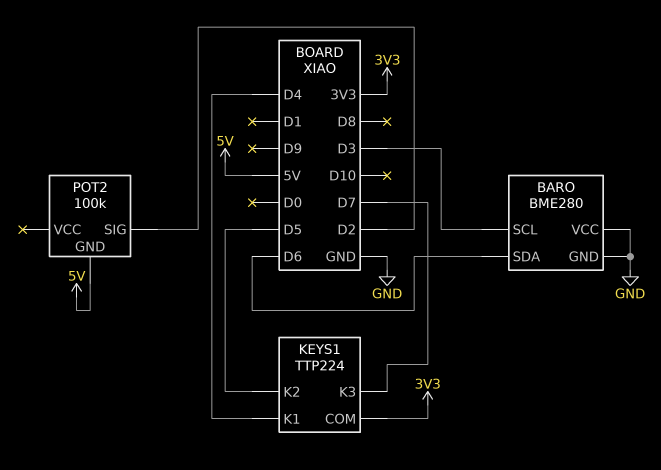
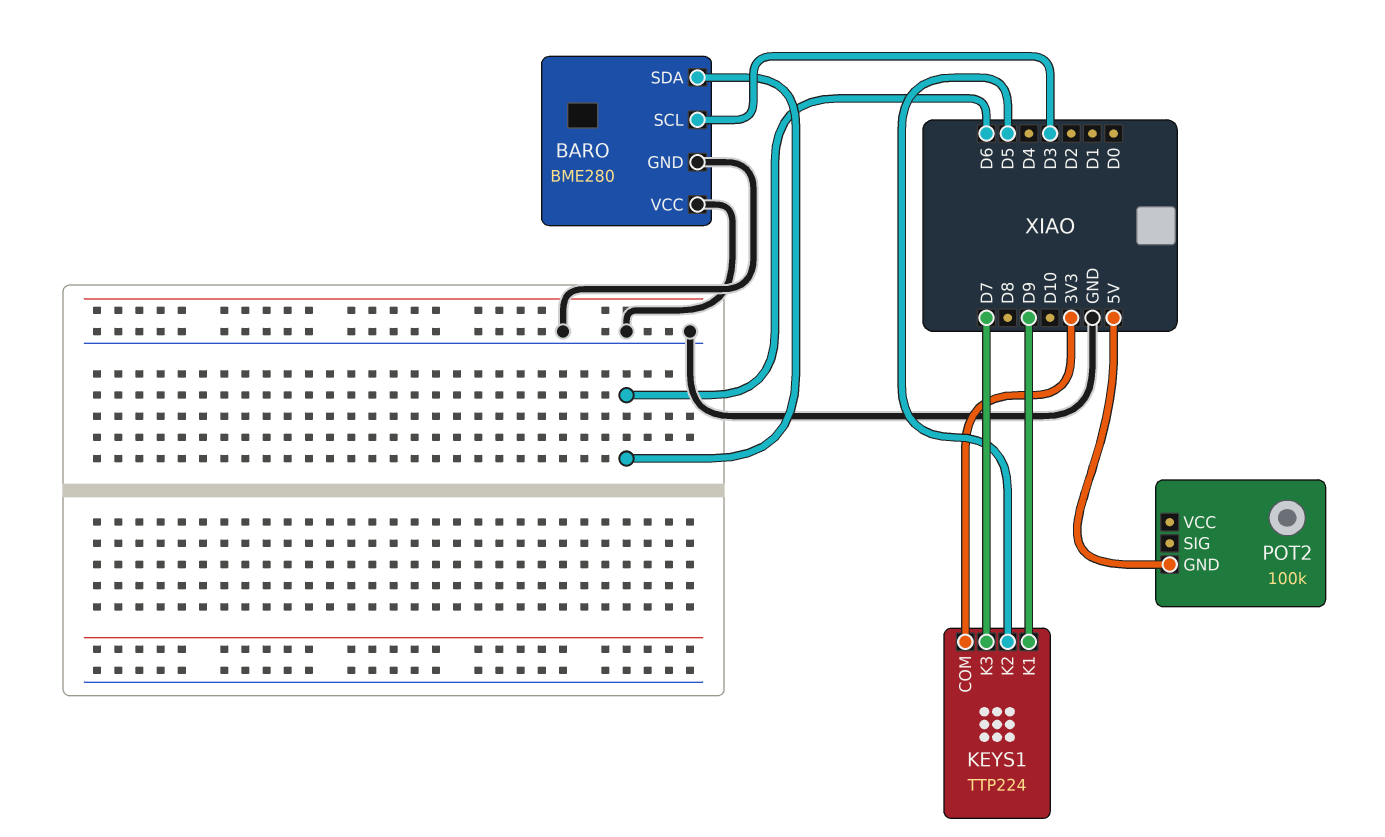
KEYS1 pin K1: D4 -> D9
POT2 pin SIG: D2 -> none

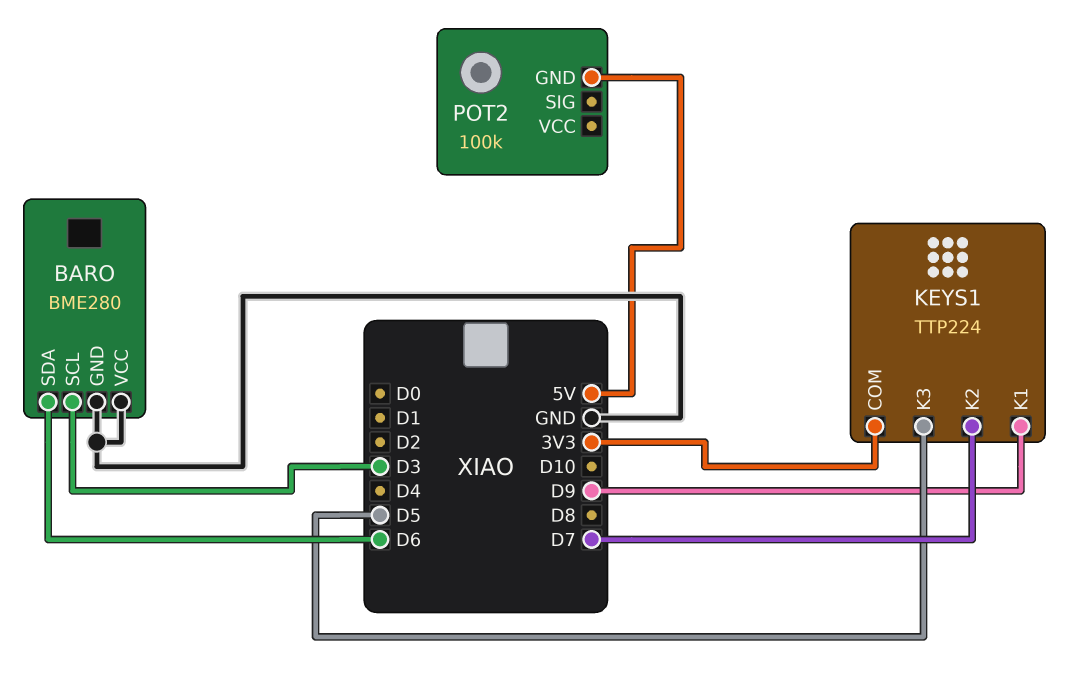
KEYS1 pin K2: D5 -> D7
KEYS1 pin K3: D7 -> D5

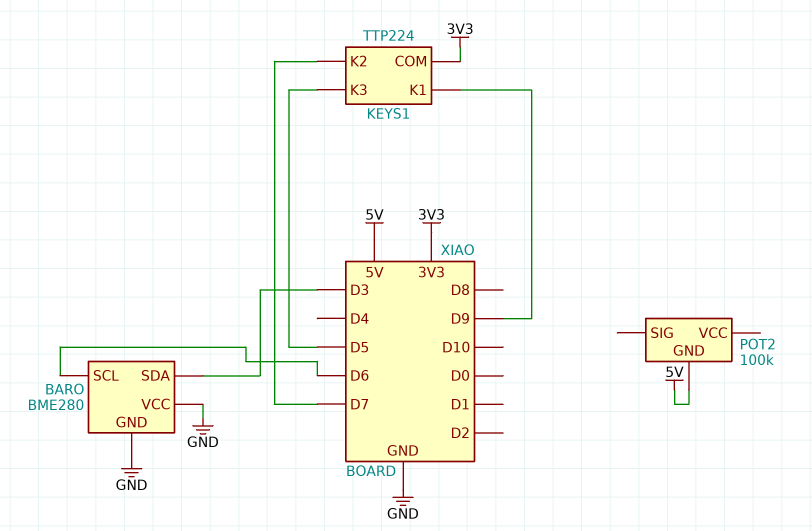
BARO pin SCL: D3 -> D6
BARO pin SDA: D6 -> D3

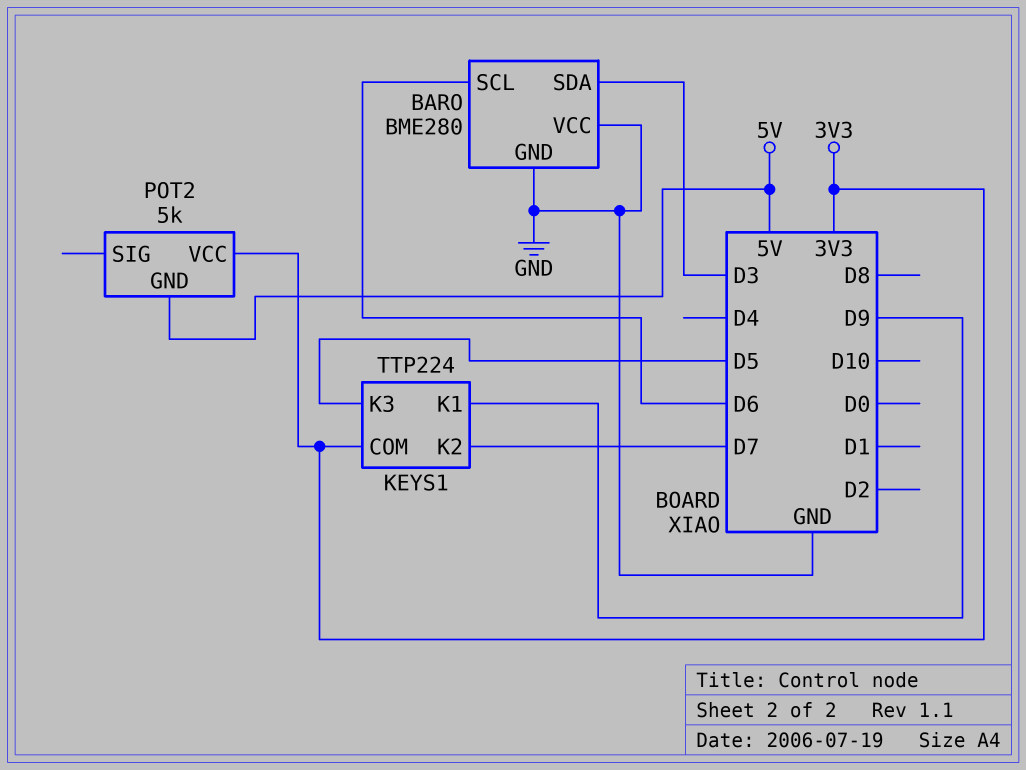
POT2: 100k -> 5k
POT2 pin VCC: none -> 3V3

